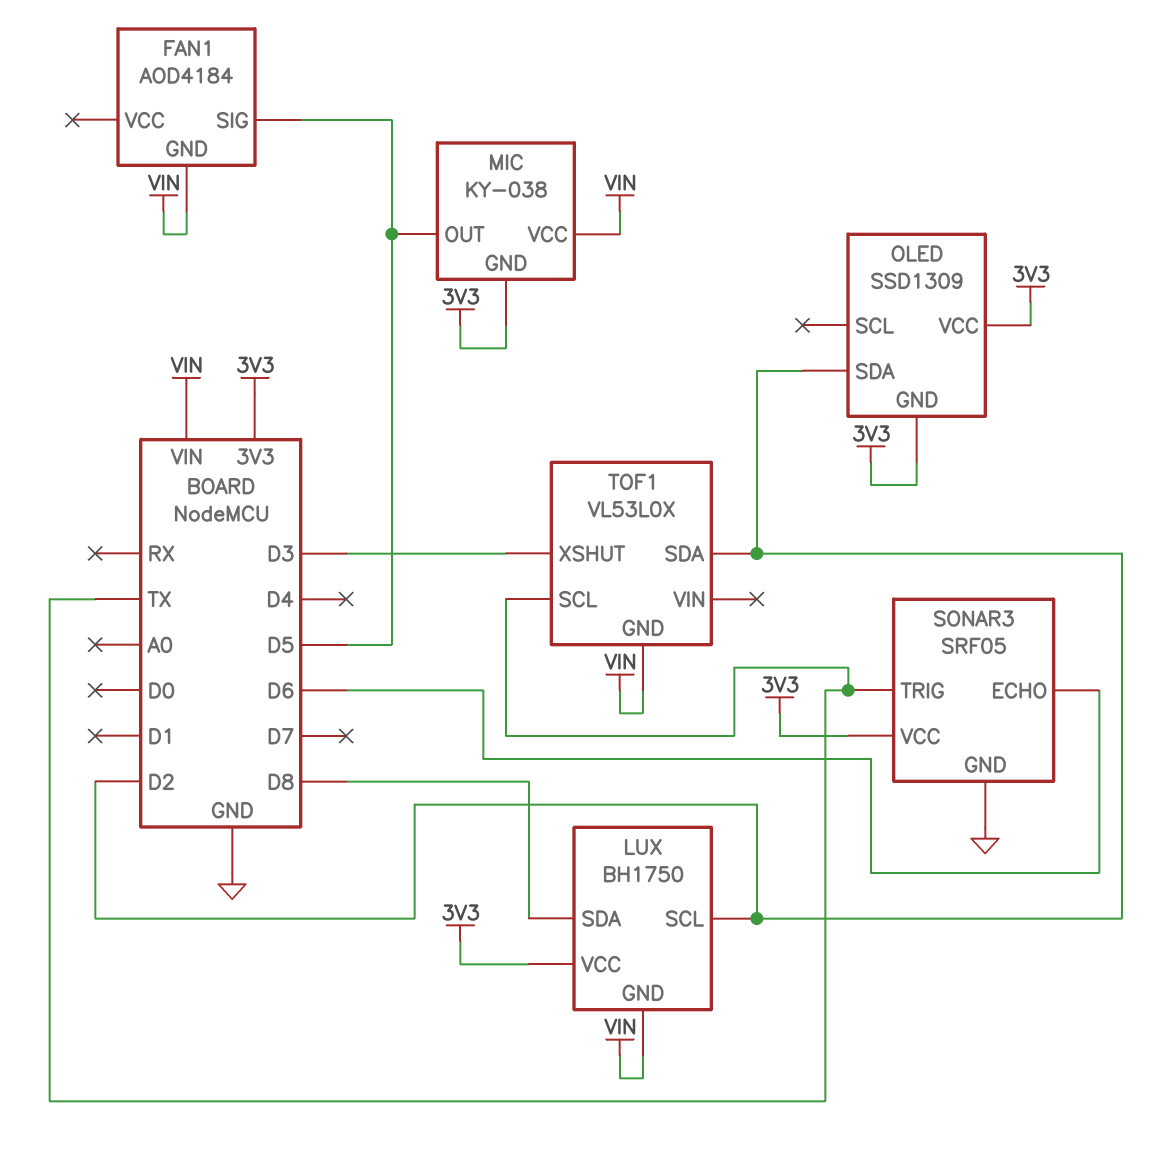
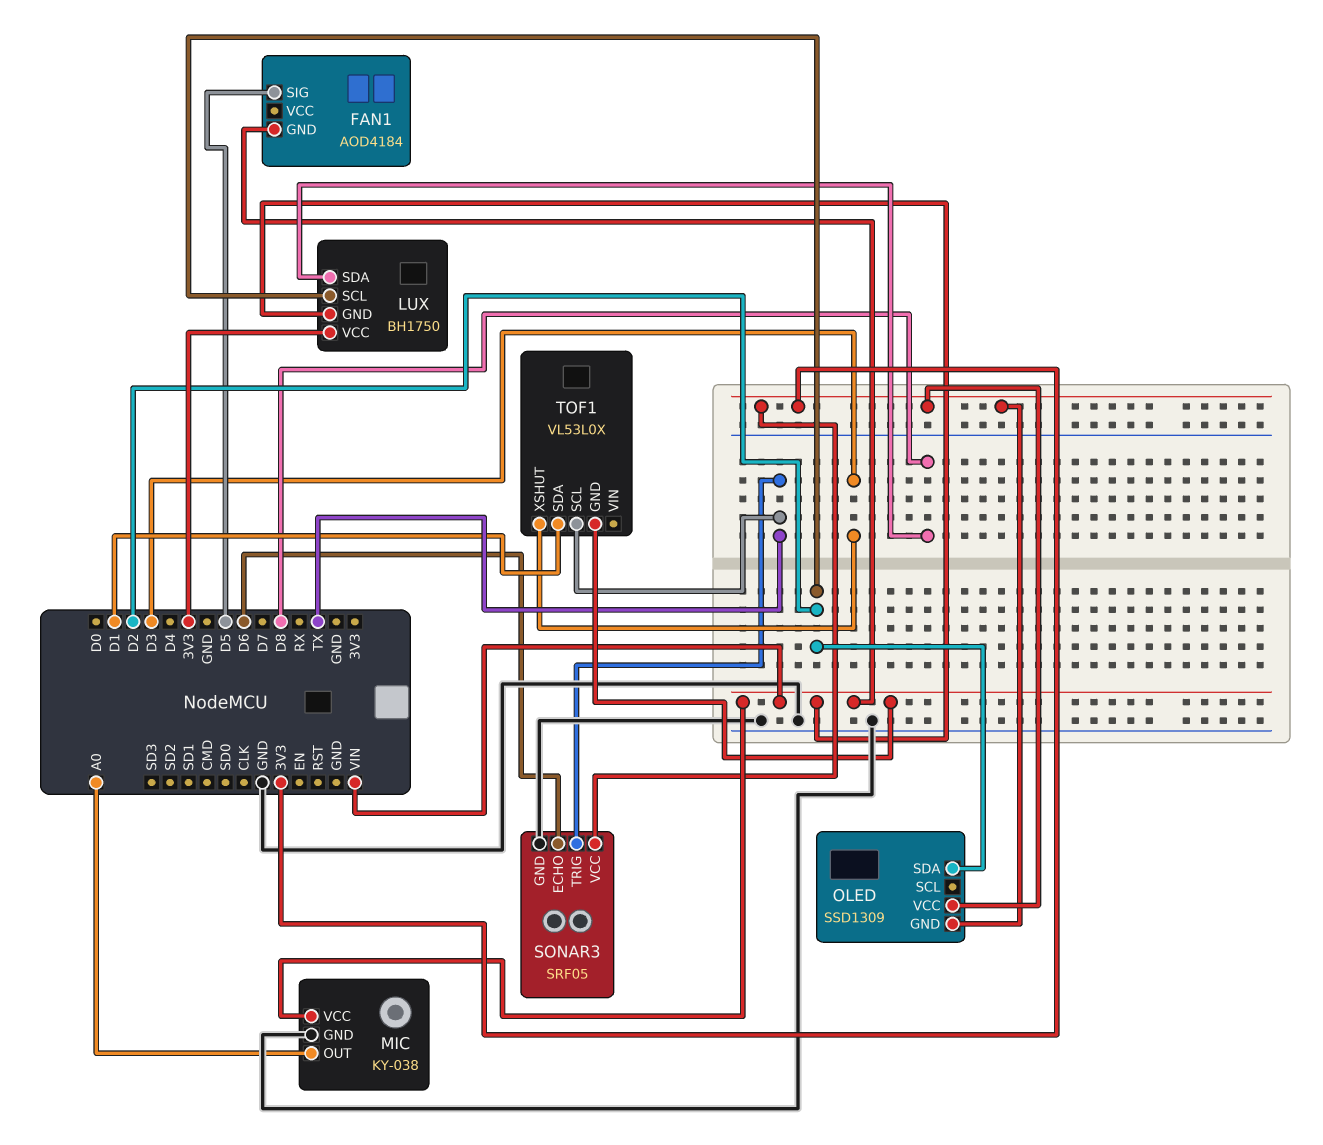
MIC pin GND: 3V3 -> GND
MIC pin OUT: D5 -> A0
TOF1 pin SDA: D2 -> D1

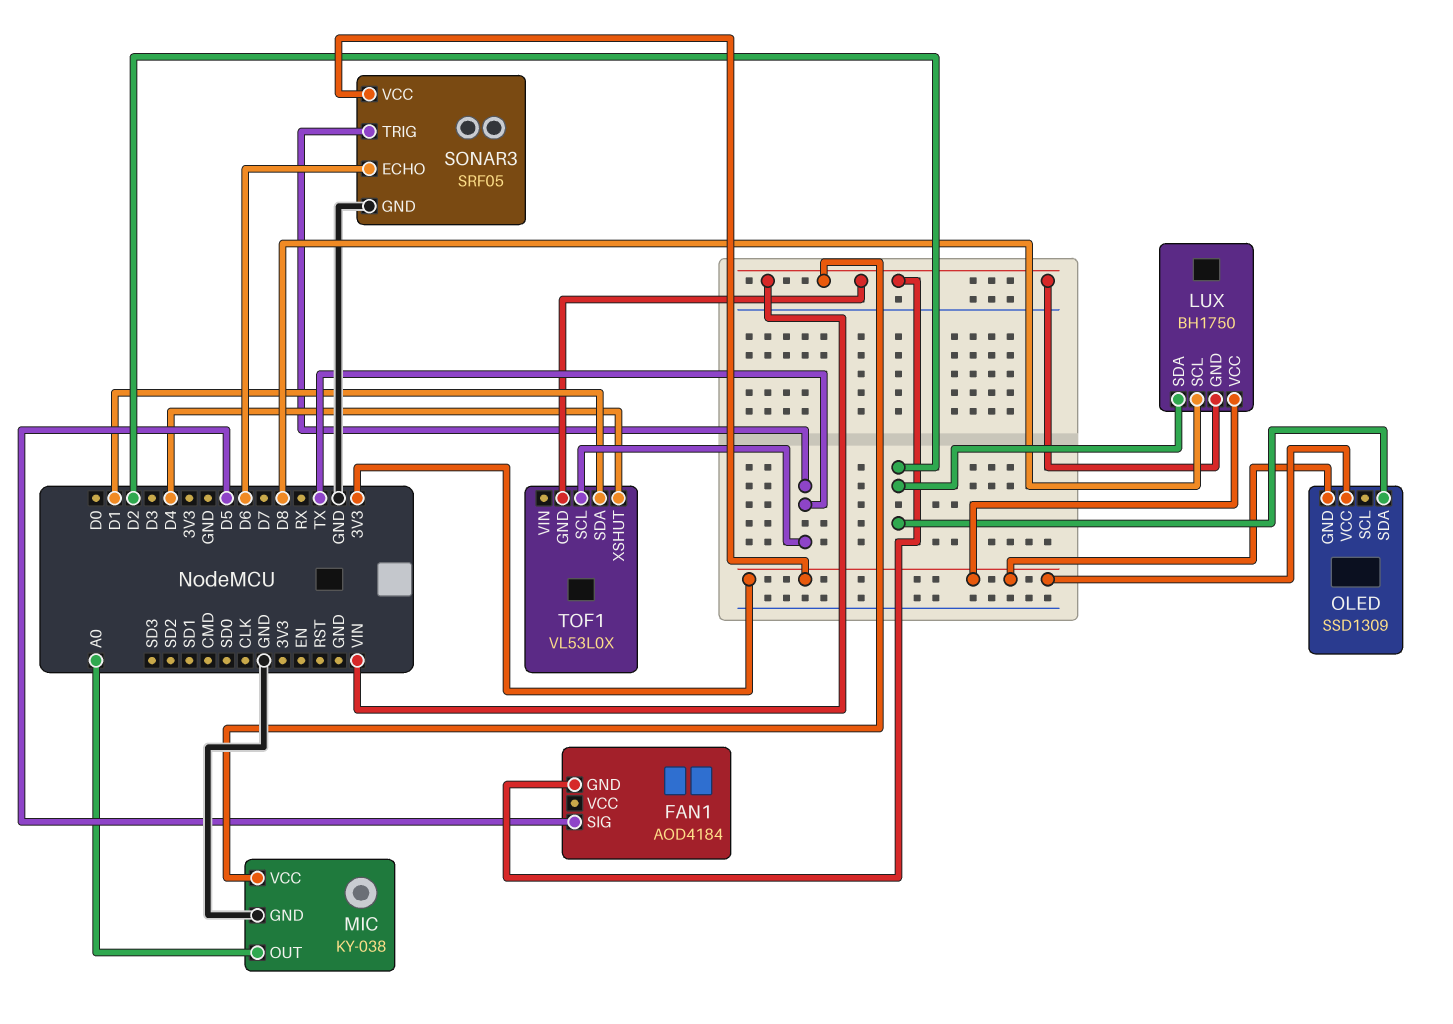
LUX pin SCL: D2 -> D8
LUX pin SDA: D8 -> D2
TOF1 pin XSHUT: D3 -> D4

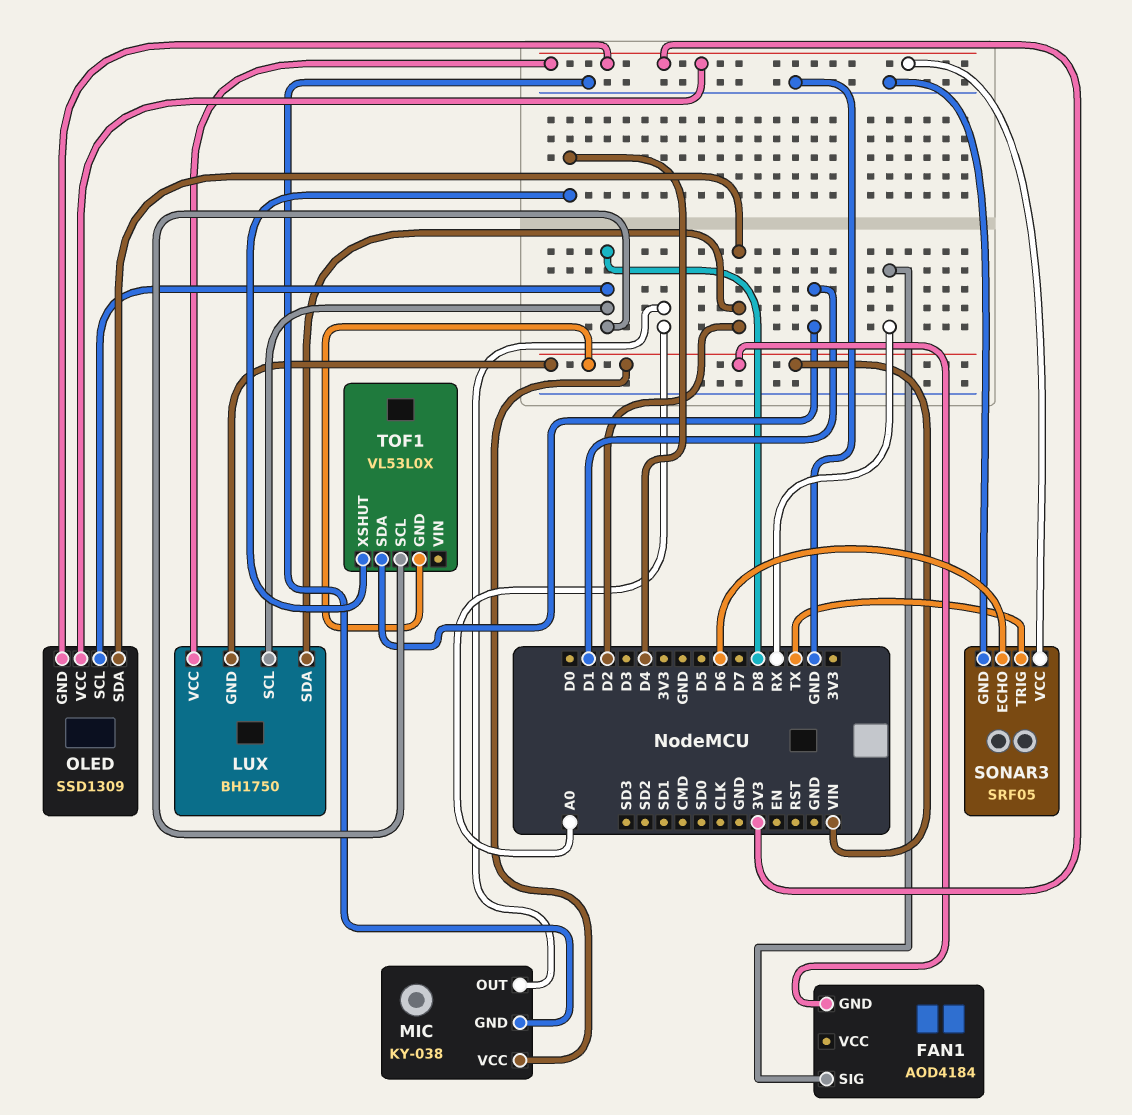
FAN1 pin SIG: D5 -> RX
OLED pin SCL: none -> D8
TOF1 pin SCL: TX -> D8

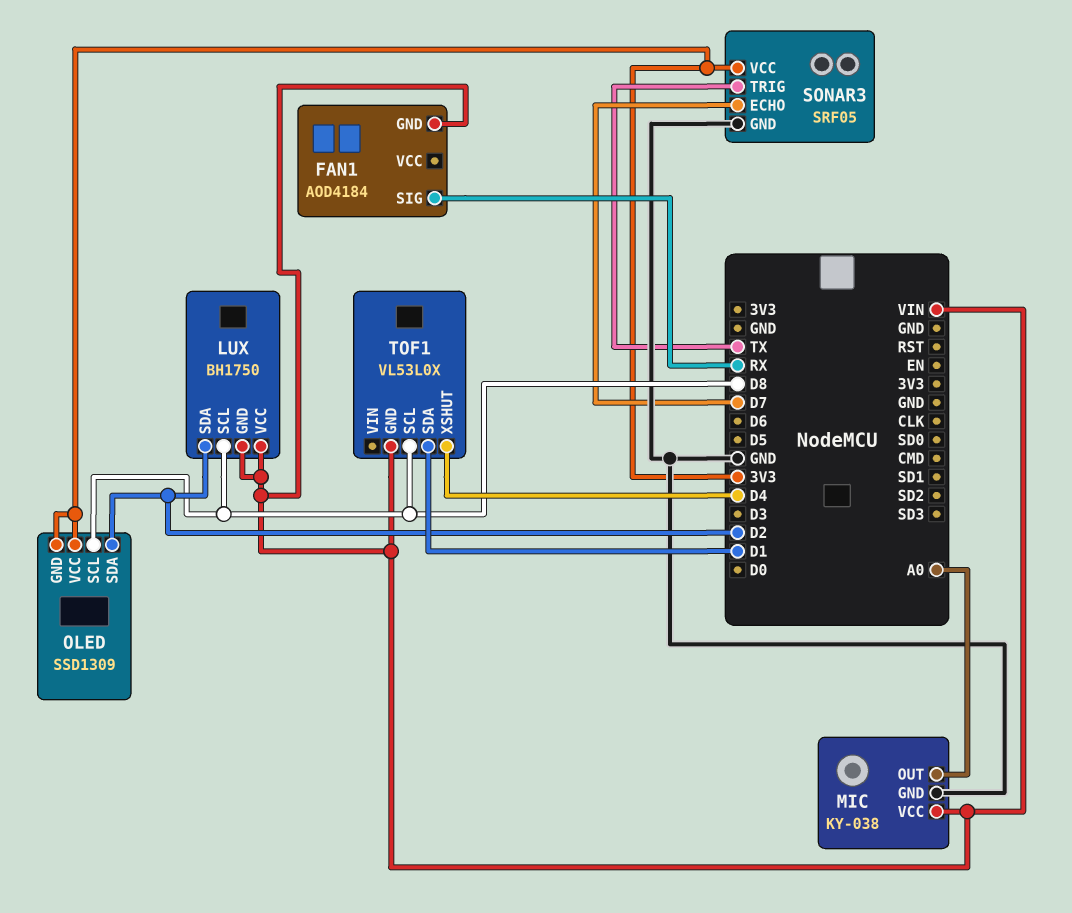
LUX pin VCC: 3V3 -> VIN
SONAR3 pin ECHO: D6 -> D7

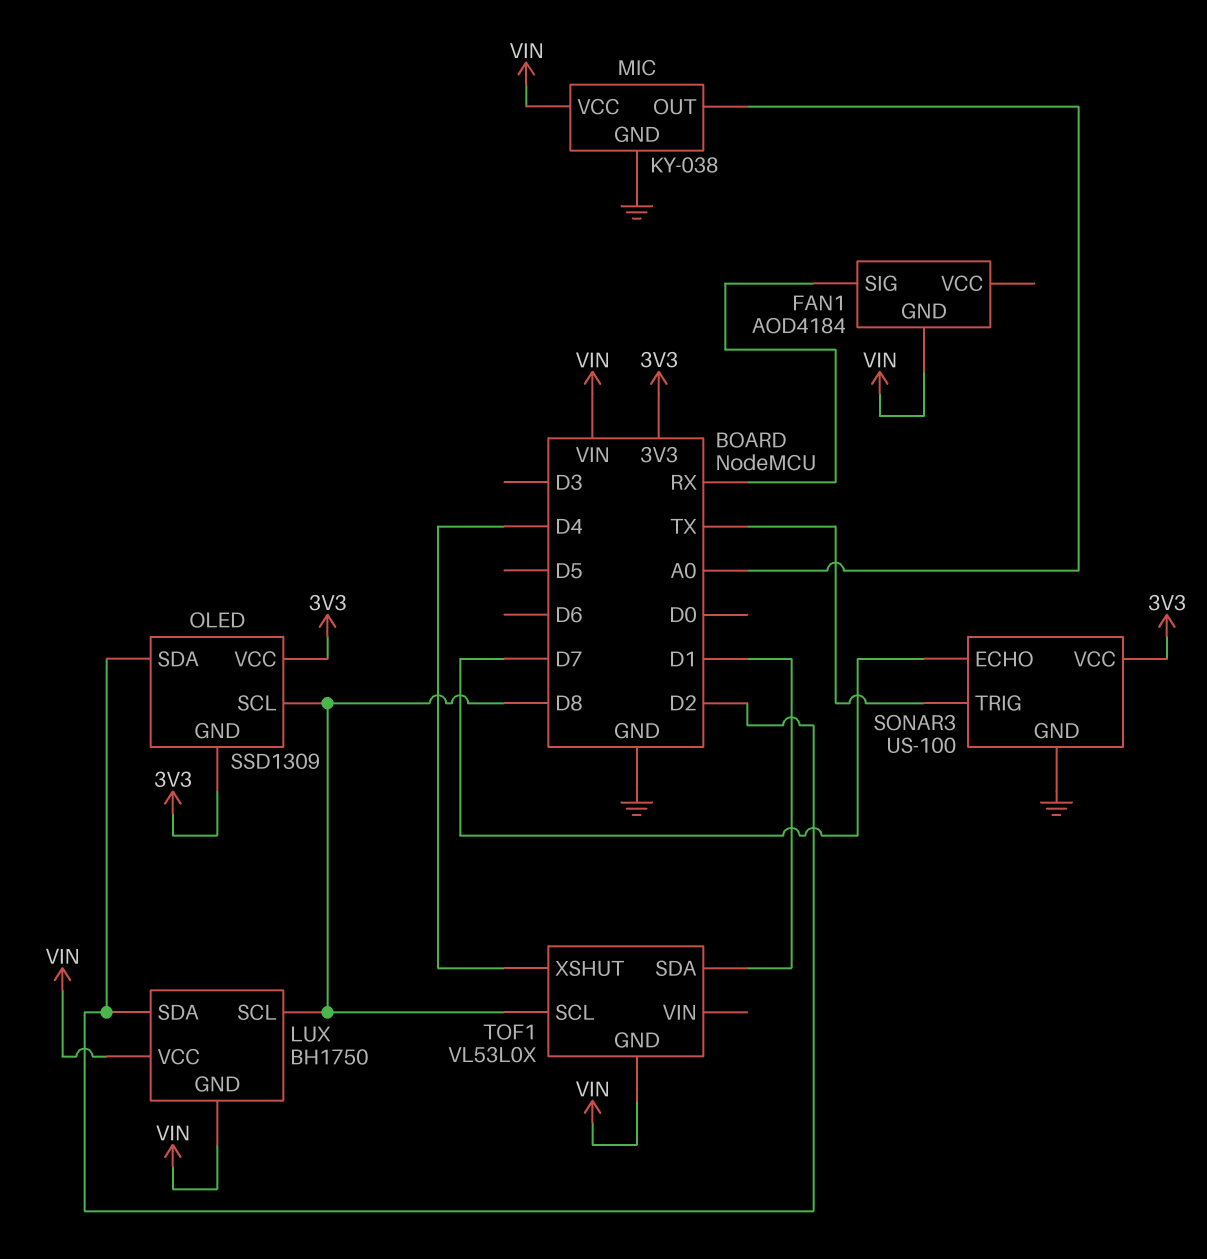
SONAR3: SRF05 -> US-100

